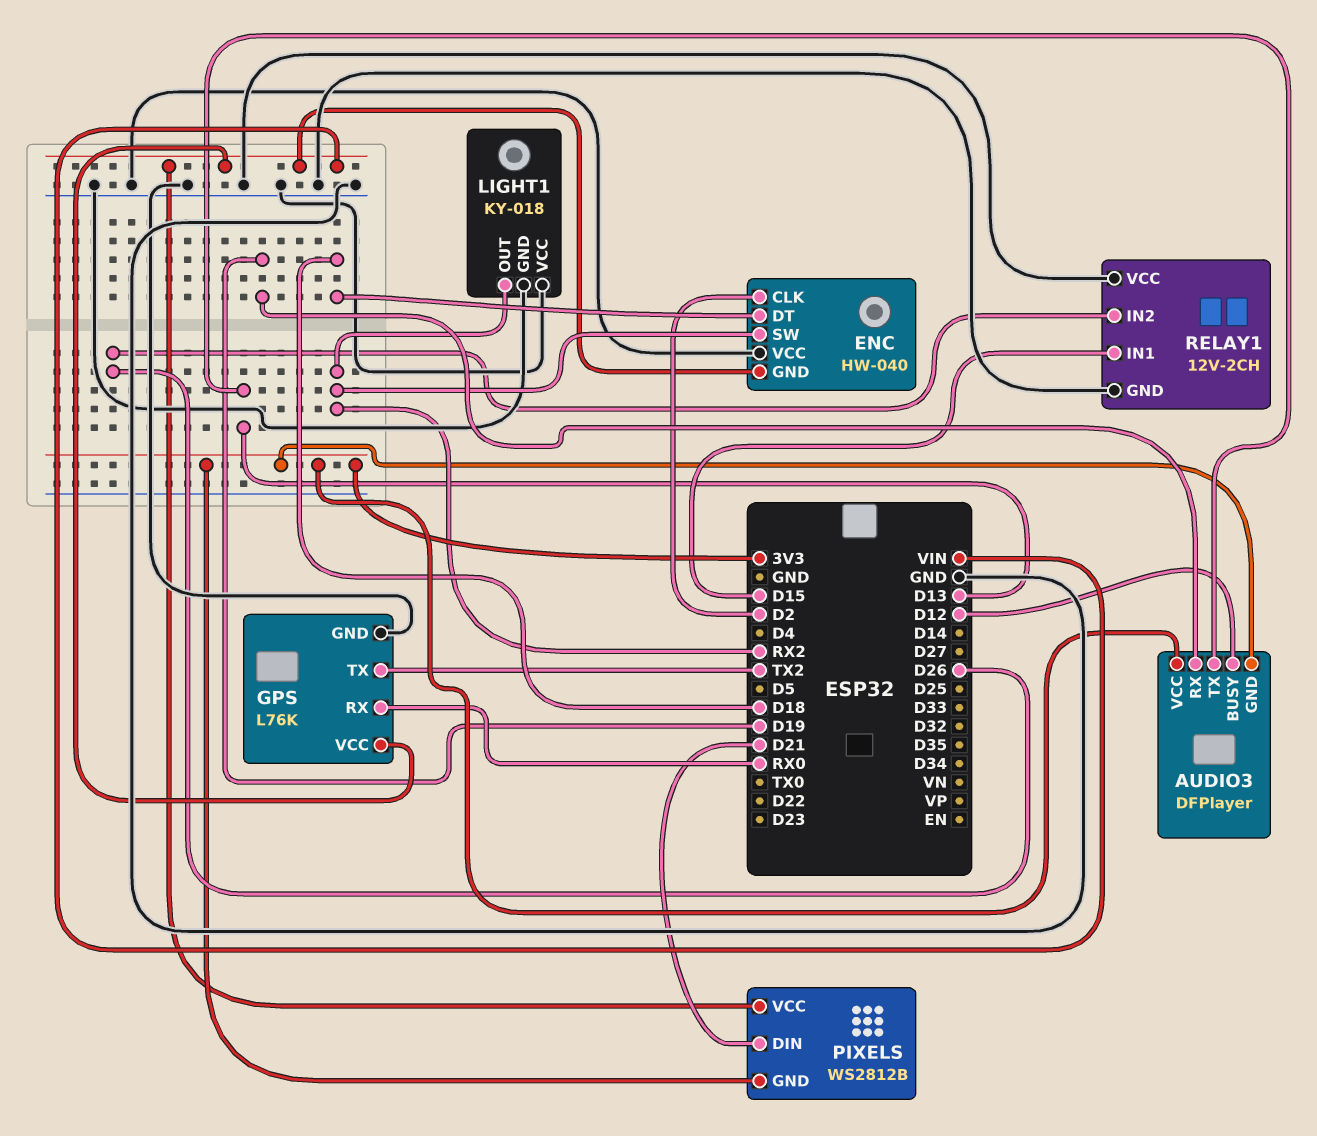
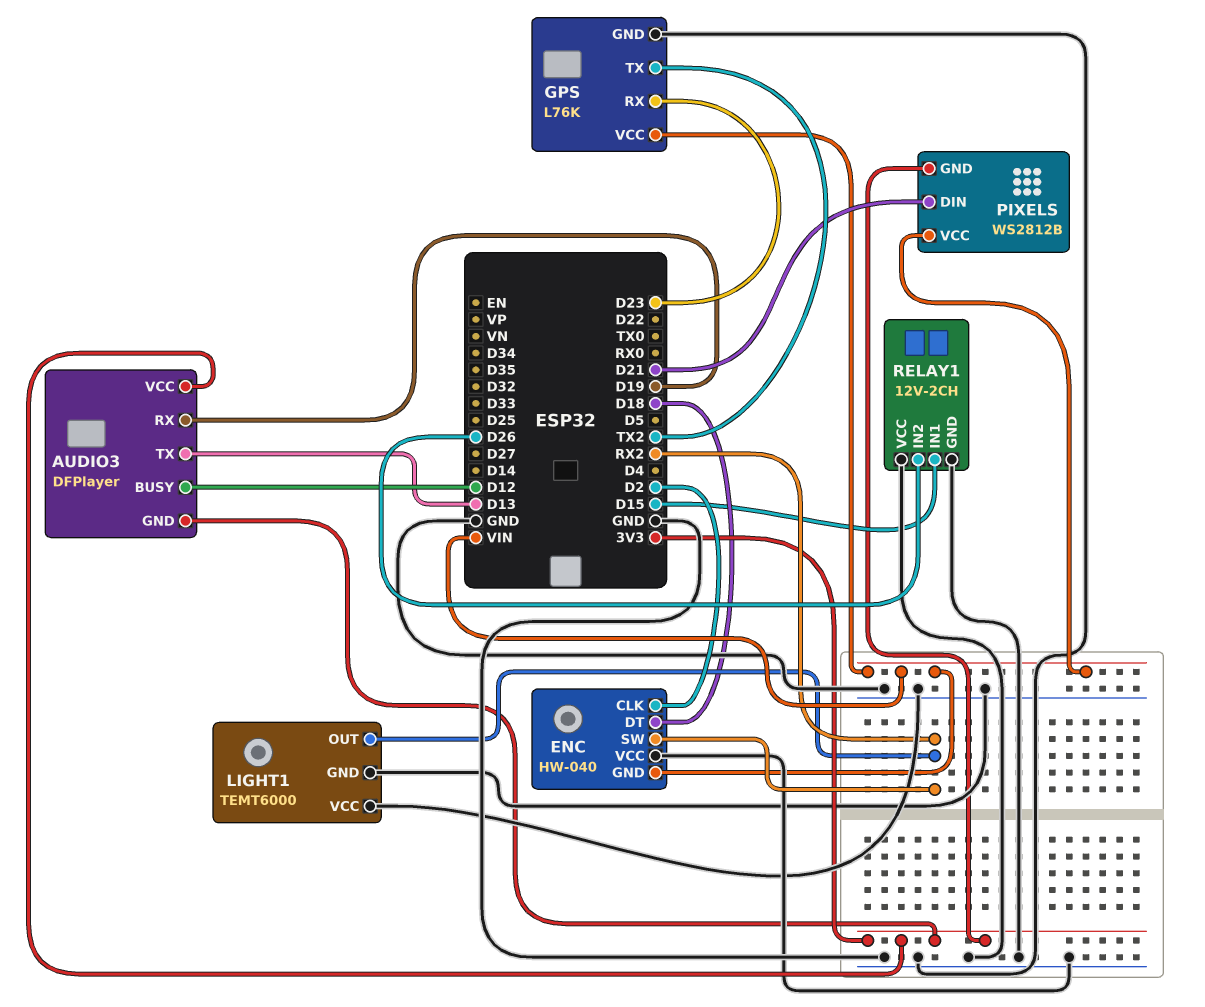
GPS pin RX: RX0 -> D23
LIGHT1: KY-018 -> TEMT6000

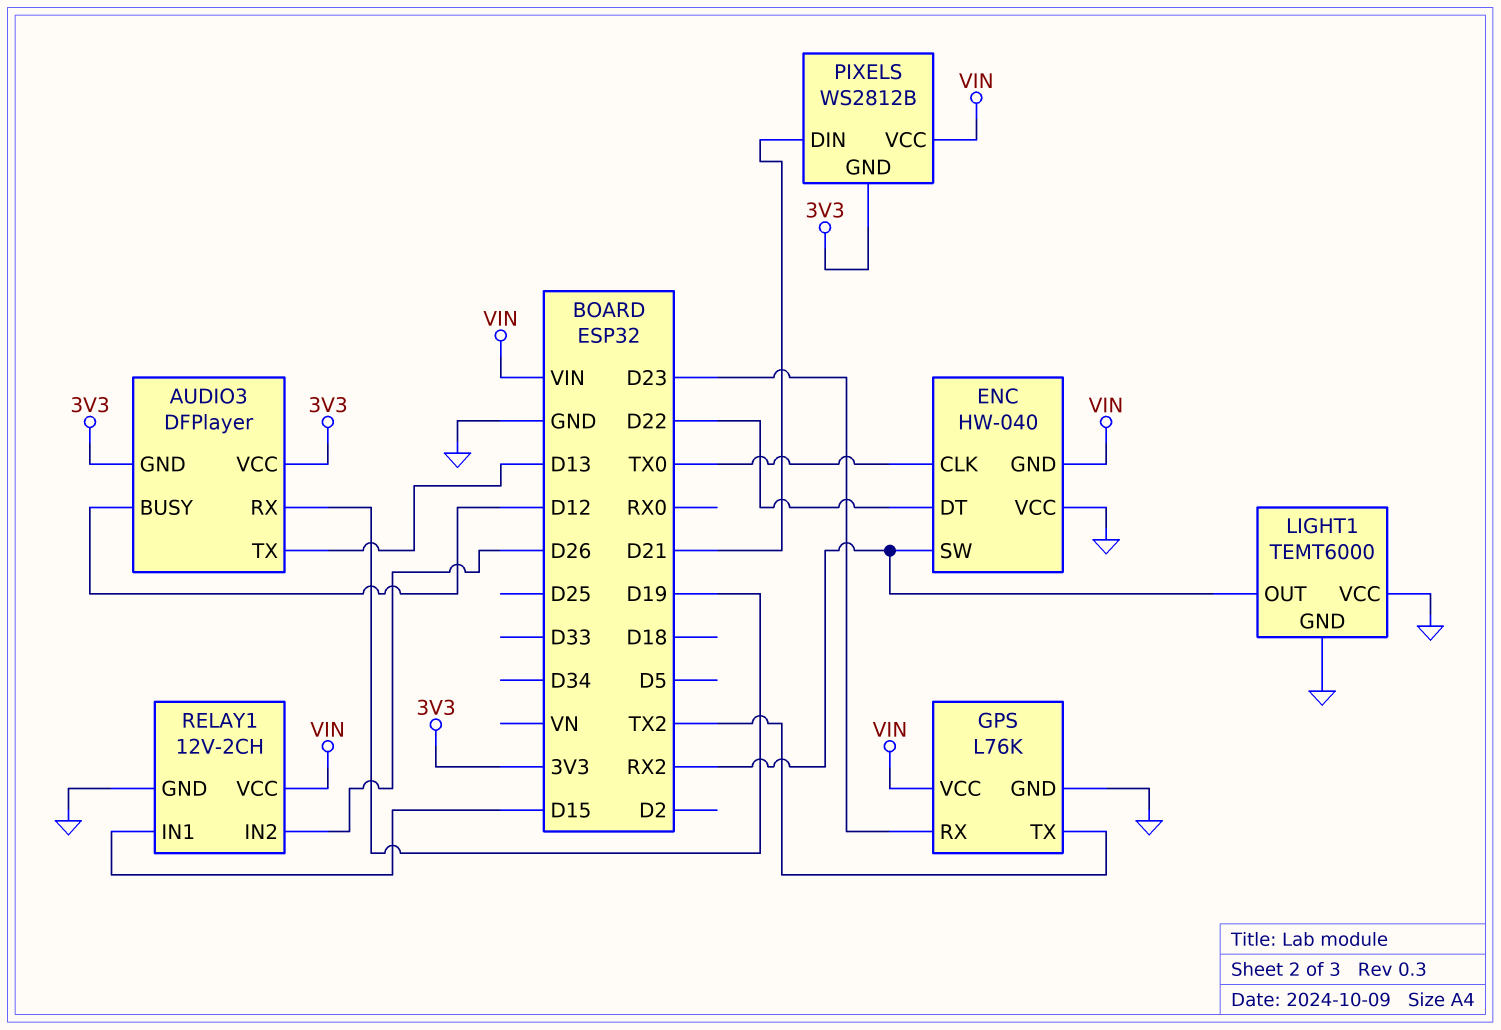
ENC pin CLK: D2 -> TX0
ENC pin DT: D18 -> D22
RELAY1 pin VCC: GND -> VIN

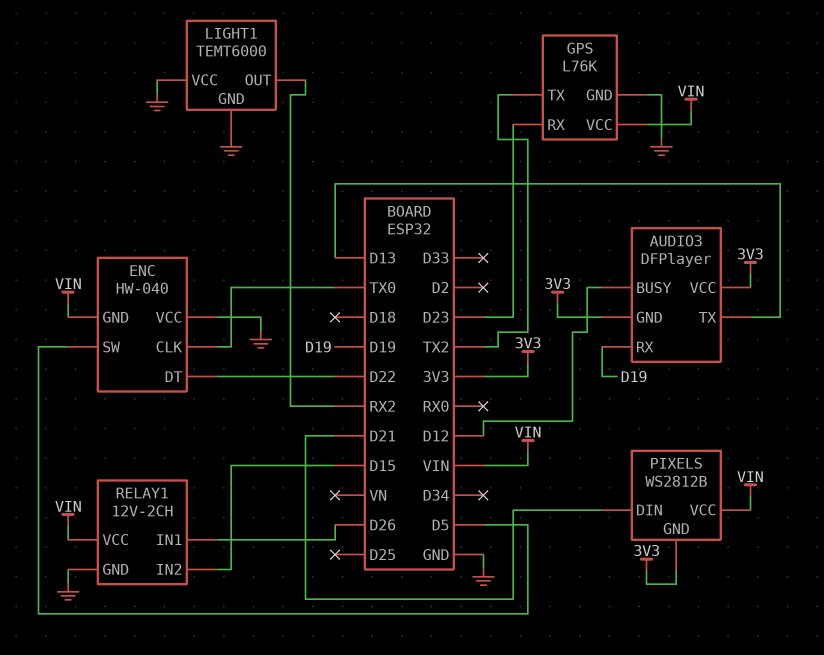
ENC pin SW: RX2 -> D5
RELAY1 pin IN1: D15 -> D26
RELAY1 pin IN2: D26 -> D15

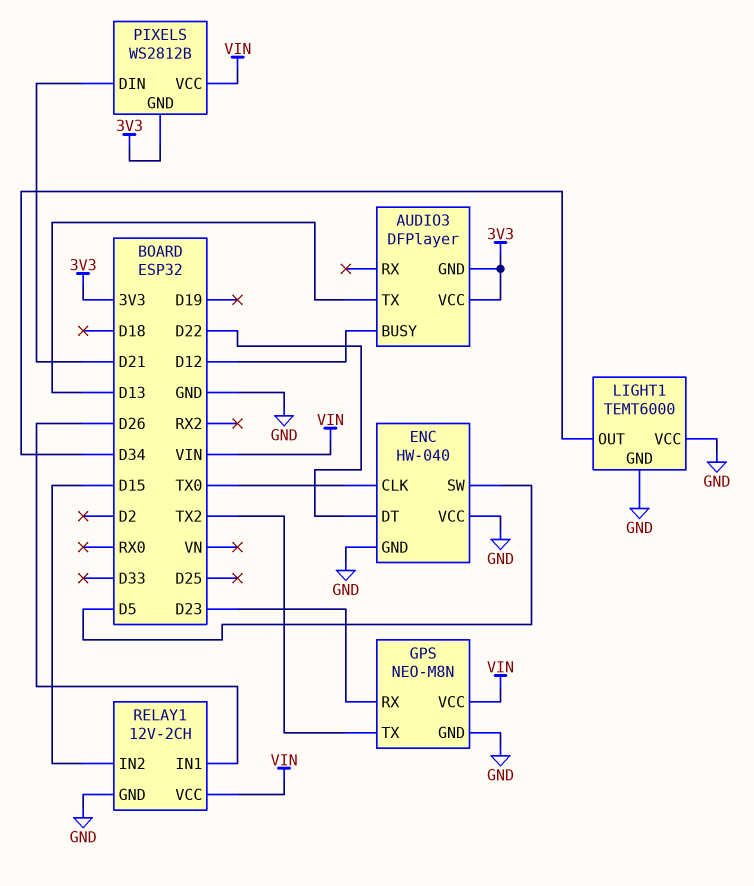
AUDIO3 pin RX: D19 -> none
ENC pin GND: VIN -> GND
GPS: L76K -> NEO-M8N
LIGHT1 pin OUT: RX2 -> D34

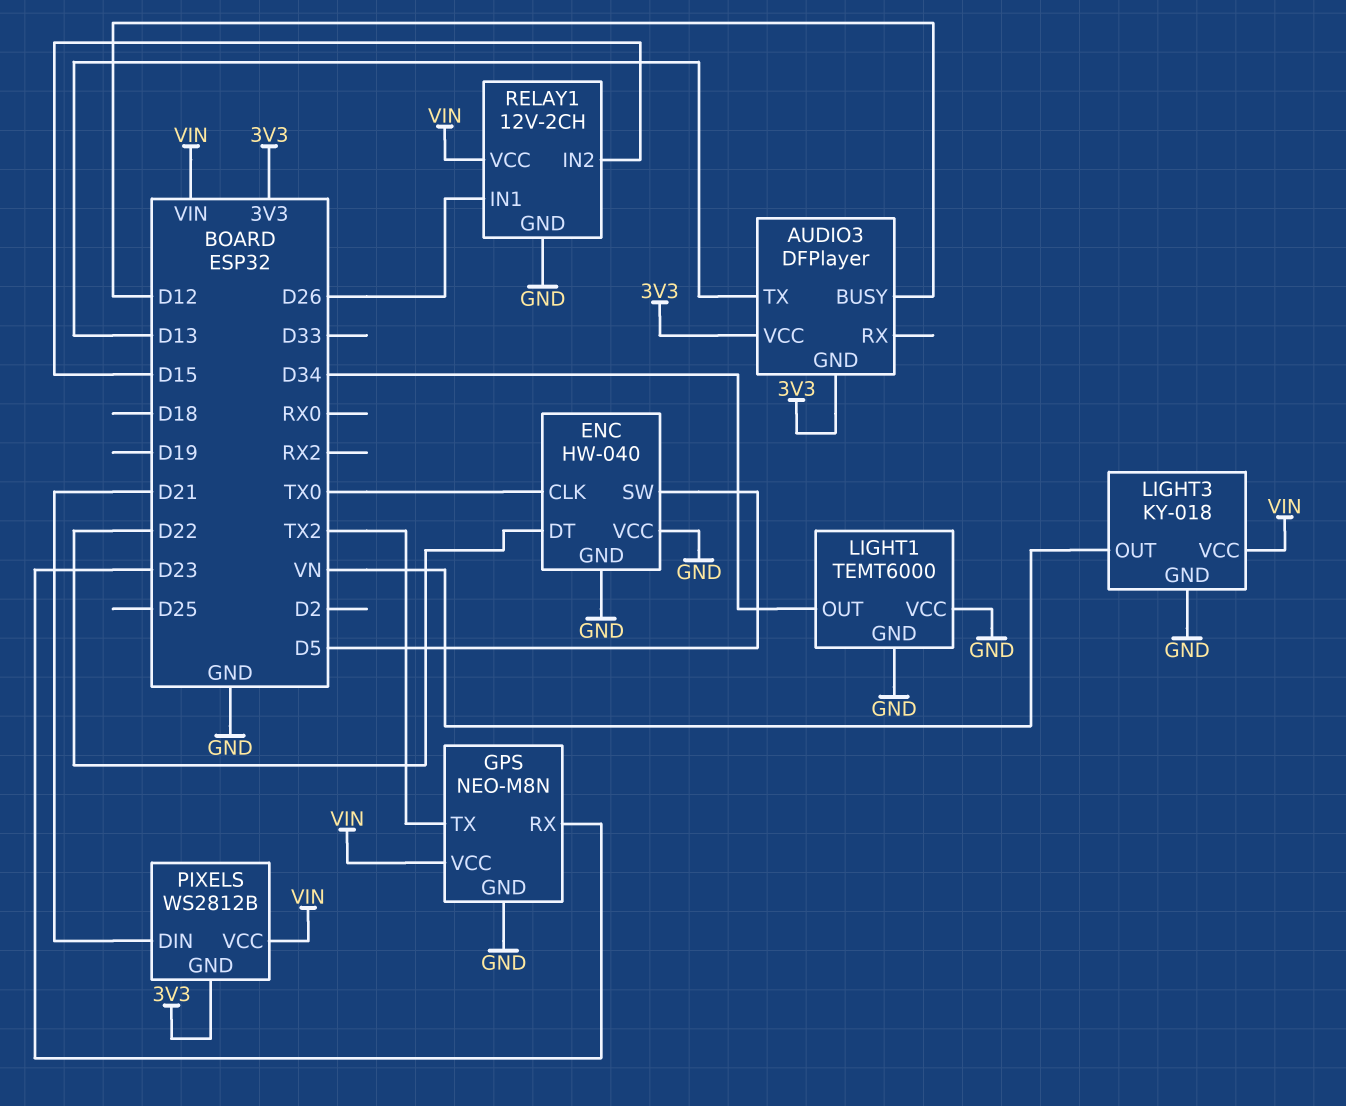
LIGHT3: none -> KY-018
LIGHT3 pin GND: none -> GND
LIGHT3 pin OUT: none -> VN
LIGHT3 pin VCC: none -> VIN

